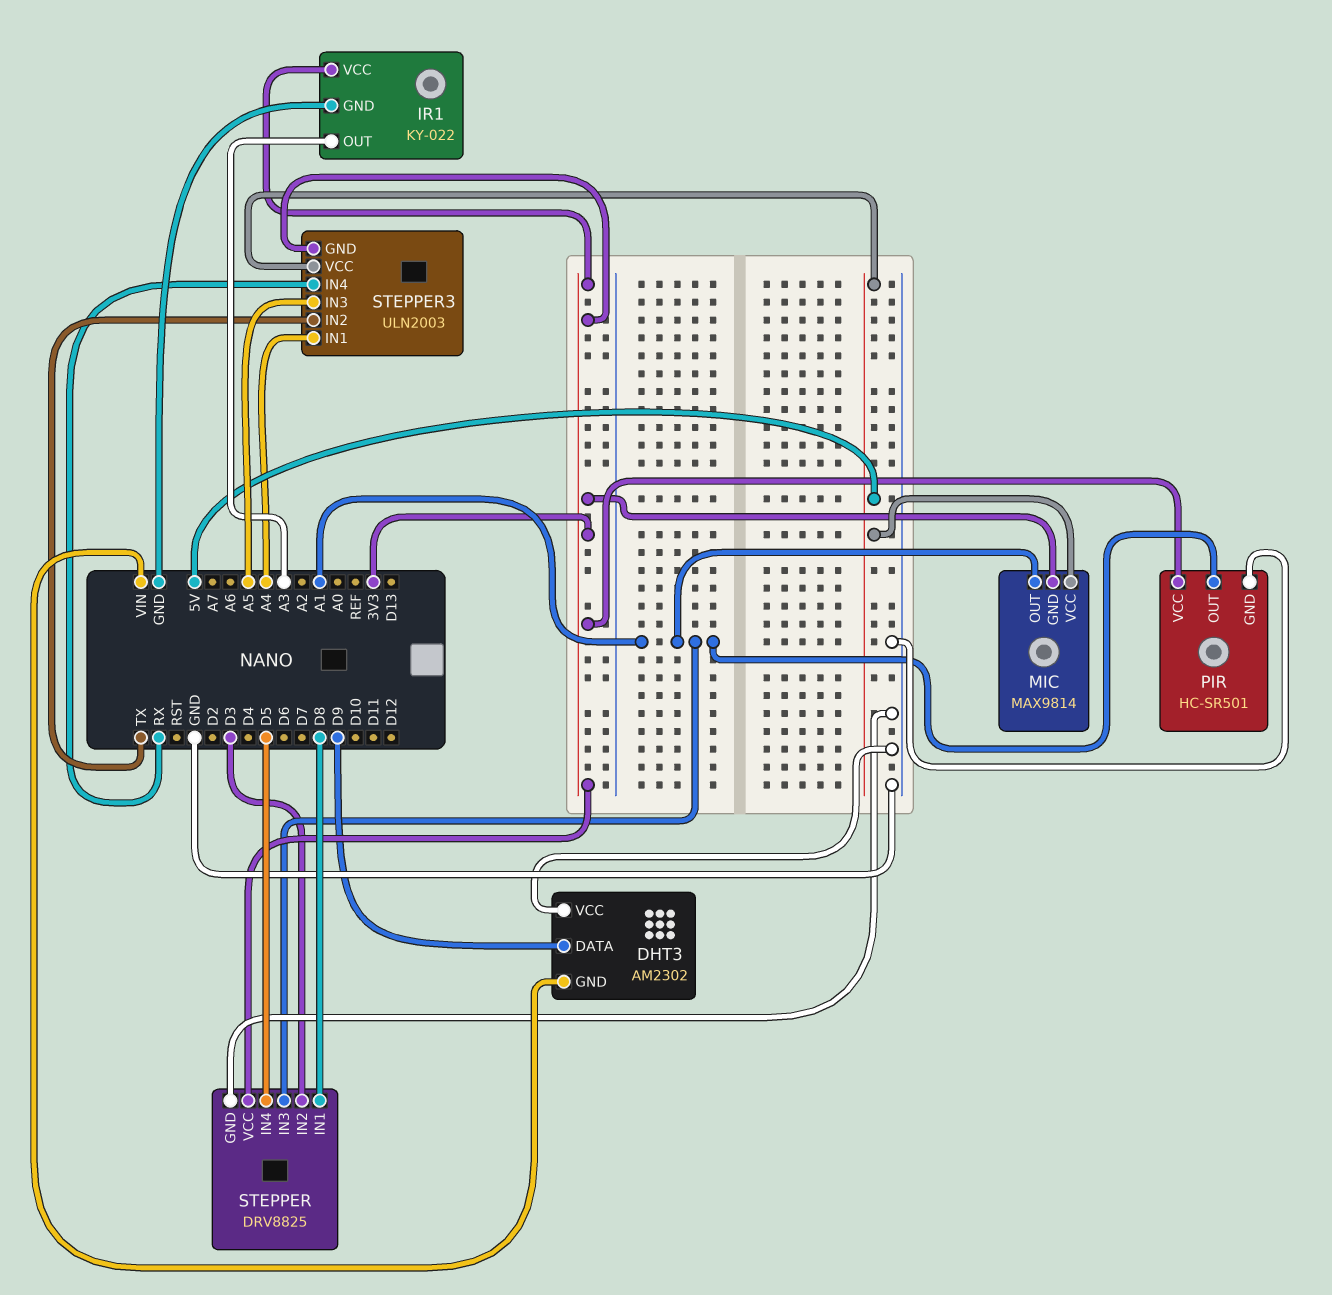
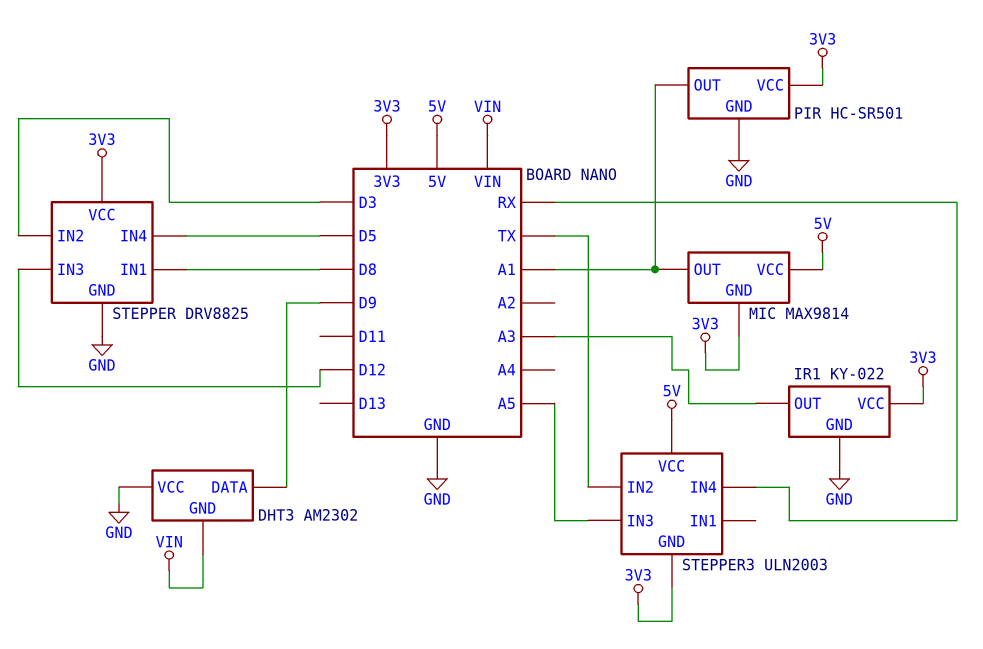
STEPPER pin IN3: A1 -> D12
STEPPER3 pin IN1: A4 -> none

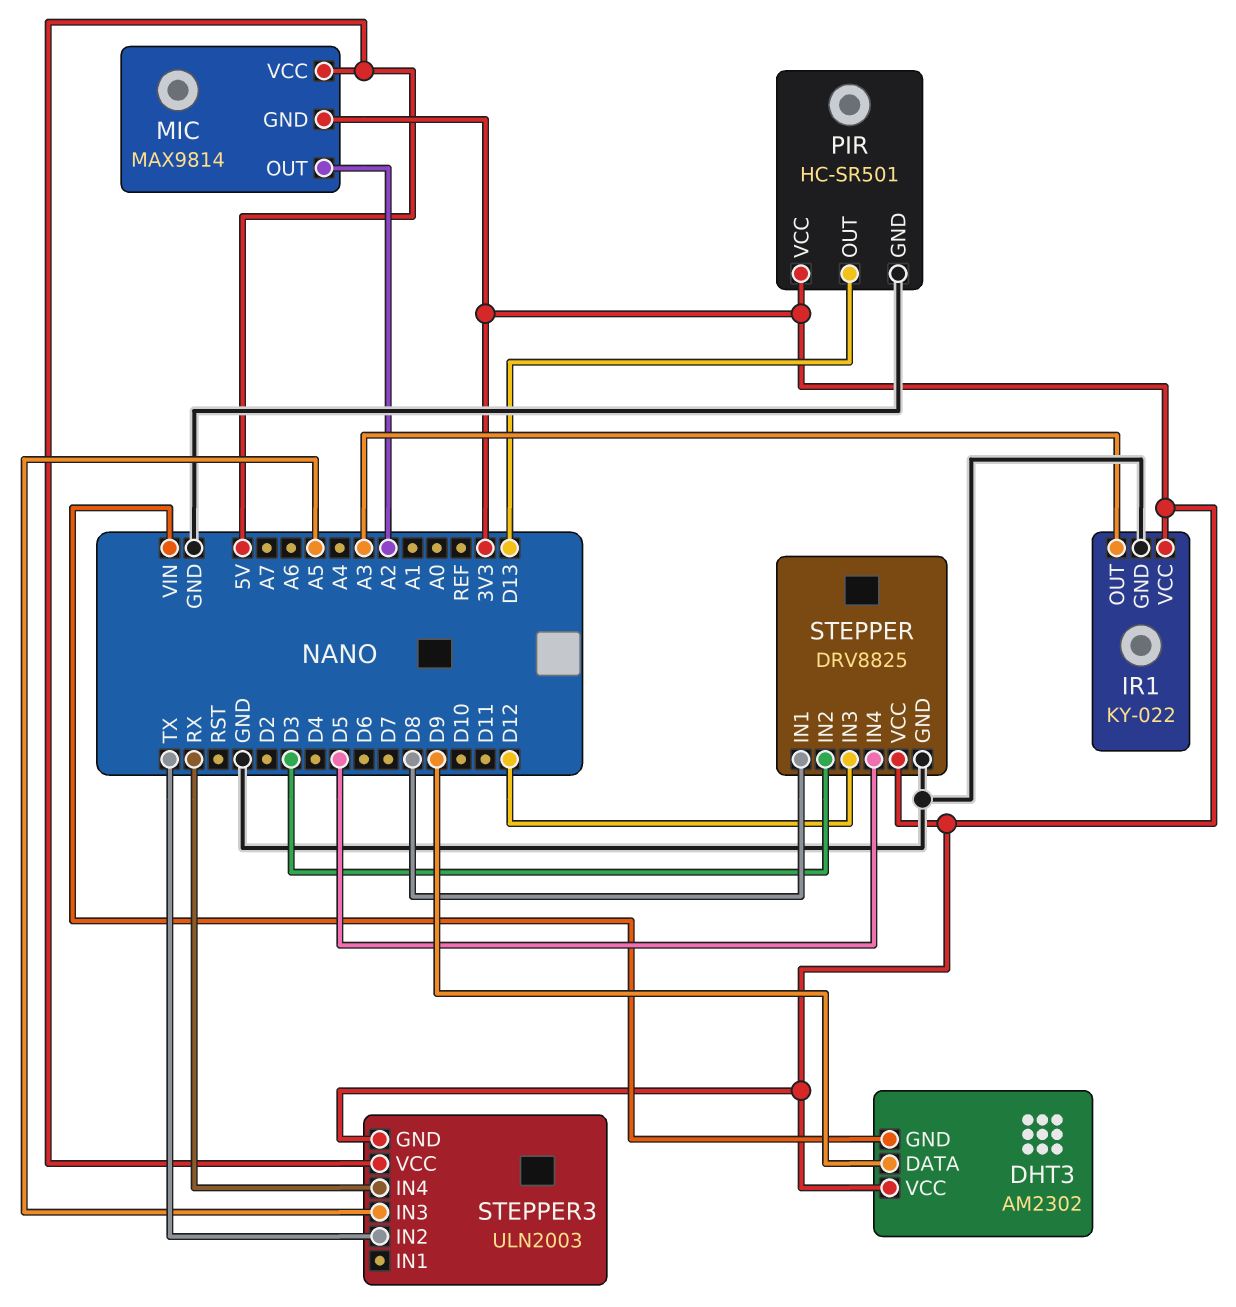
DHT3 pin VCC: GND -> 3V3
MIC pin OUT: A1 -> A2
PIR pin OUT: A1 -> D13

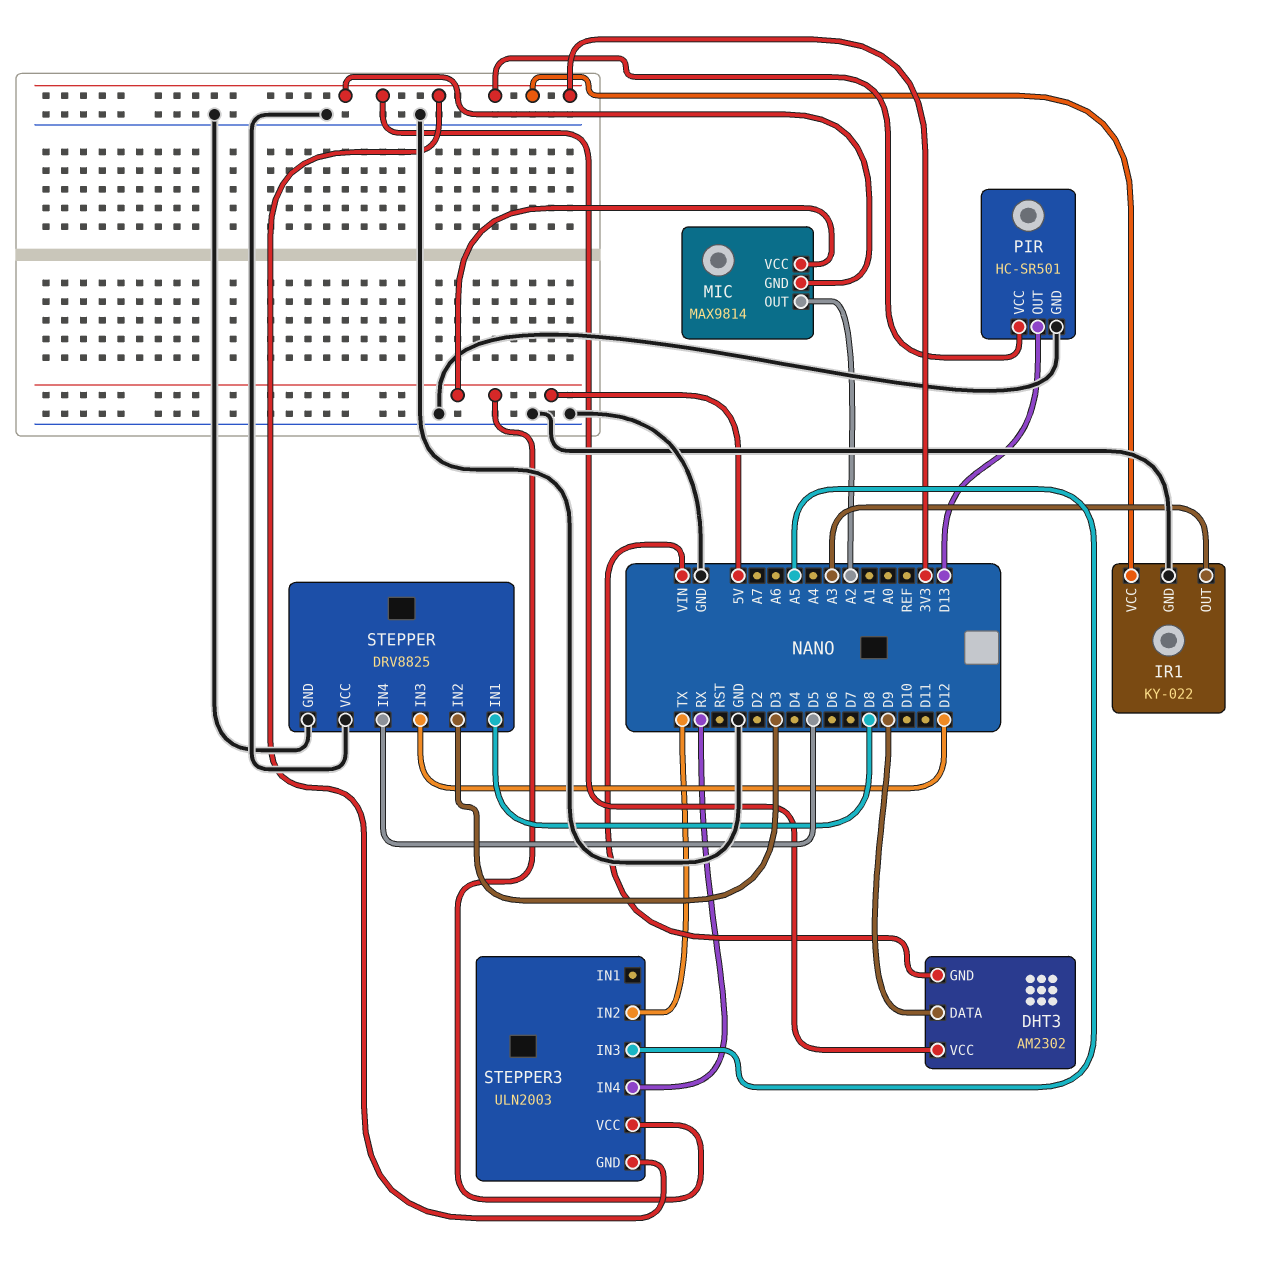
STEPPER pin VCC: 3V3 -> GND

